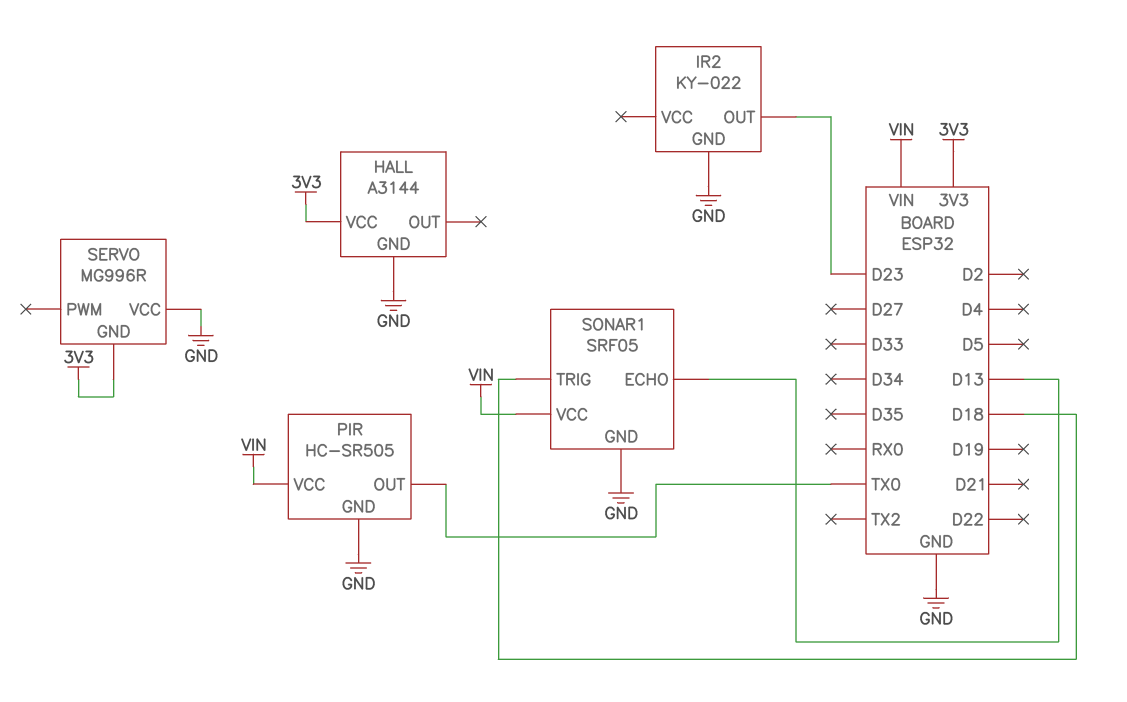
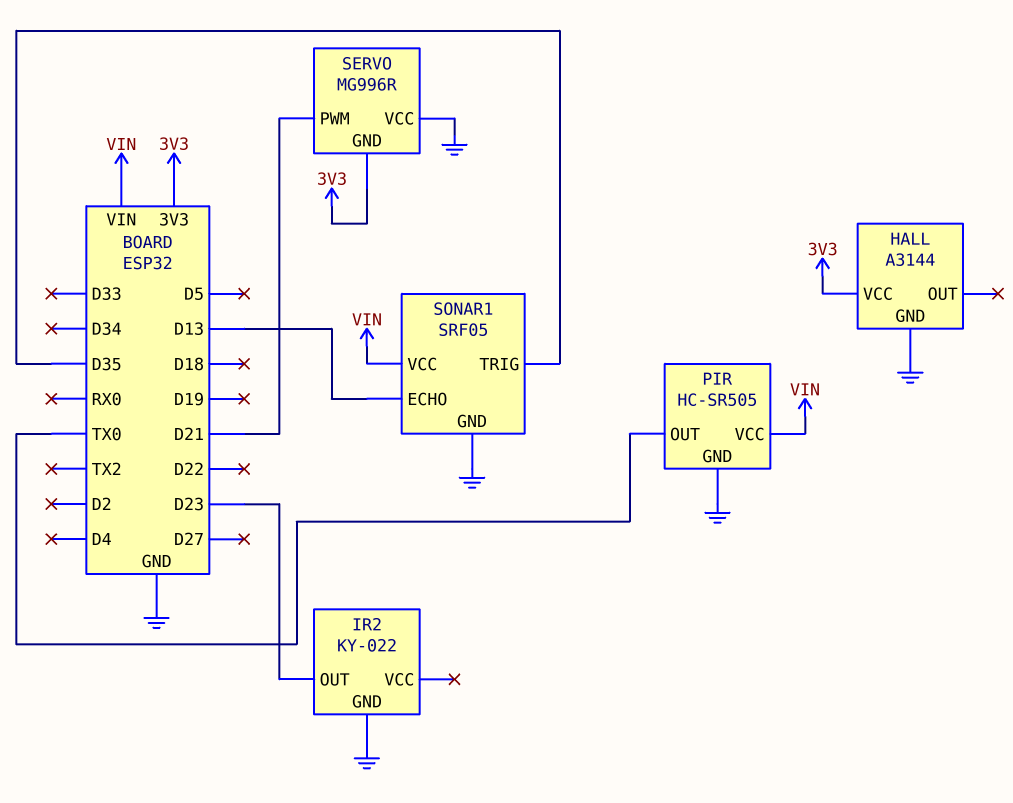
SERVO pin PWM: none -> D21
SONAR1 pin TRIG: D18 -> D35

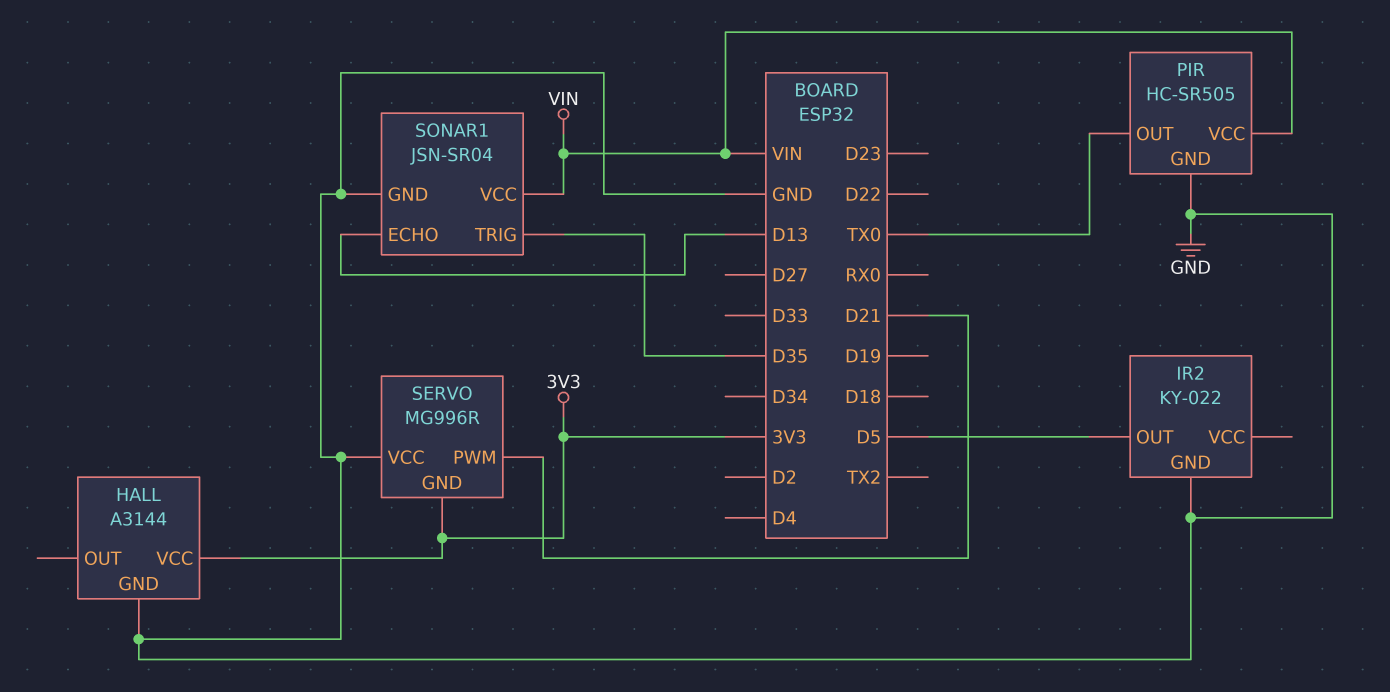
IR2 pin OUT: D23 -> D5
SONAR1: SRF05 -> JSN-SR04

